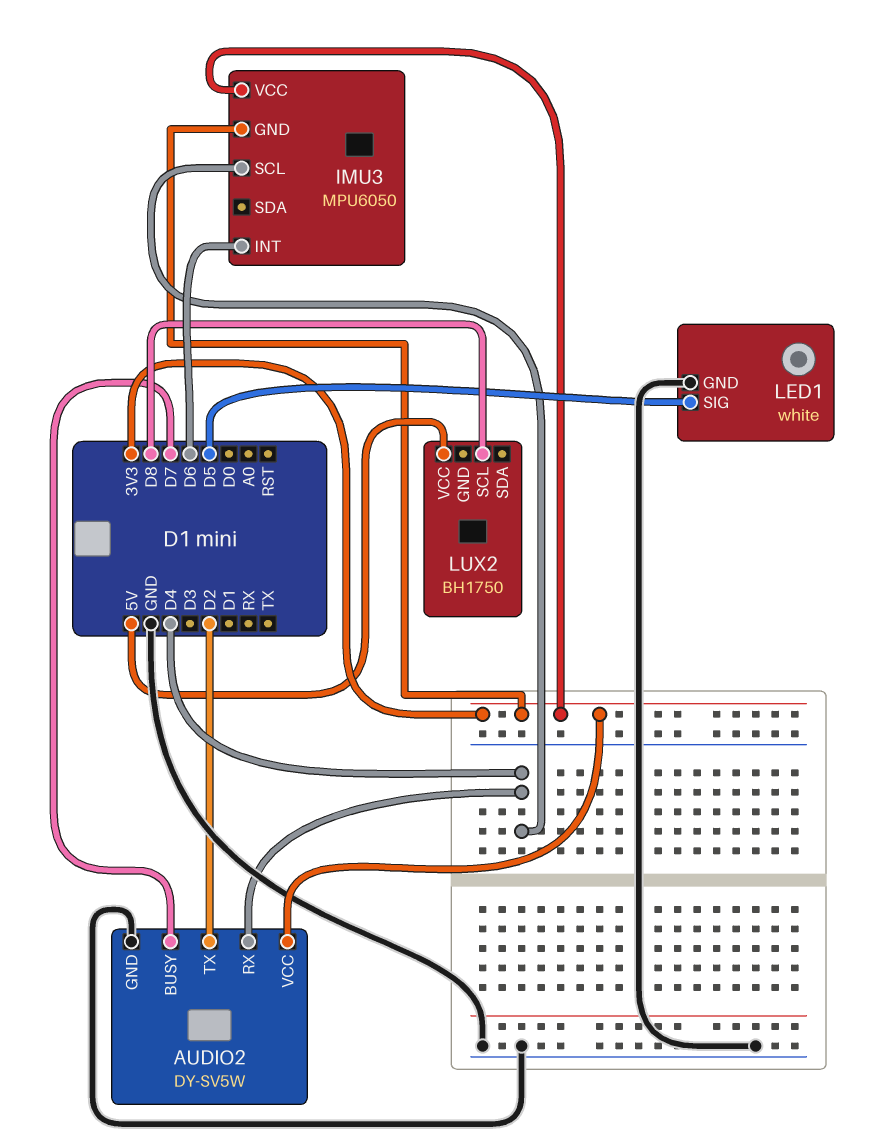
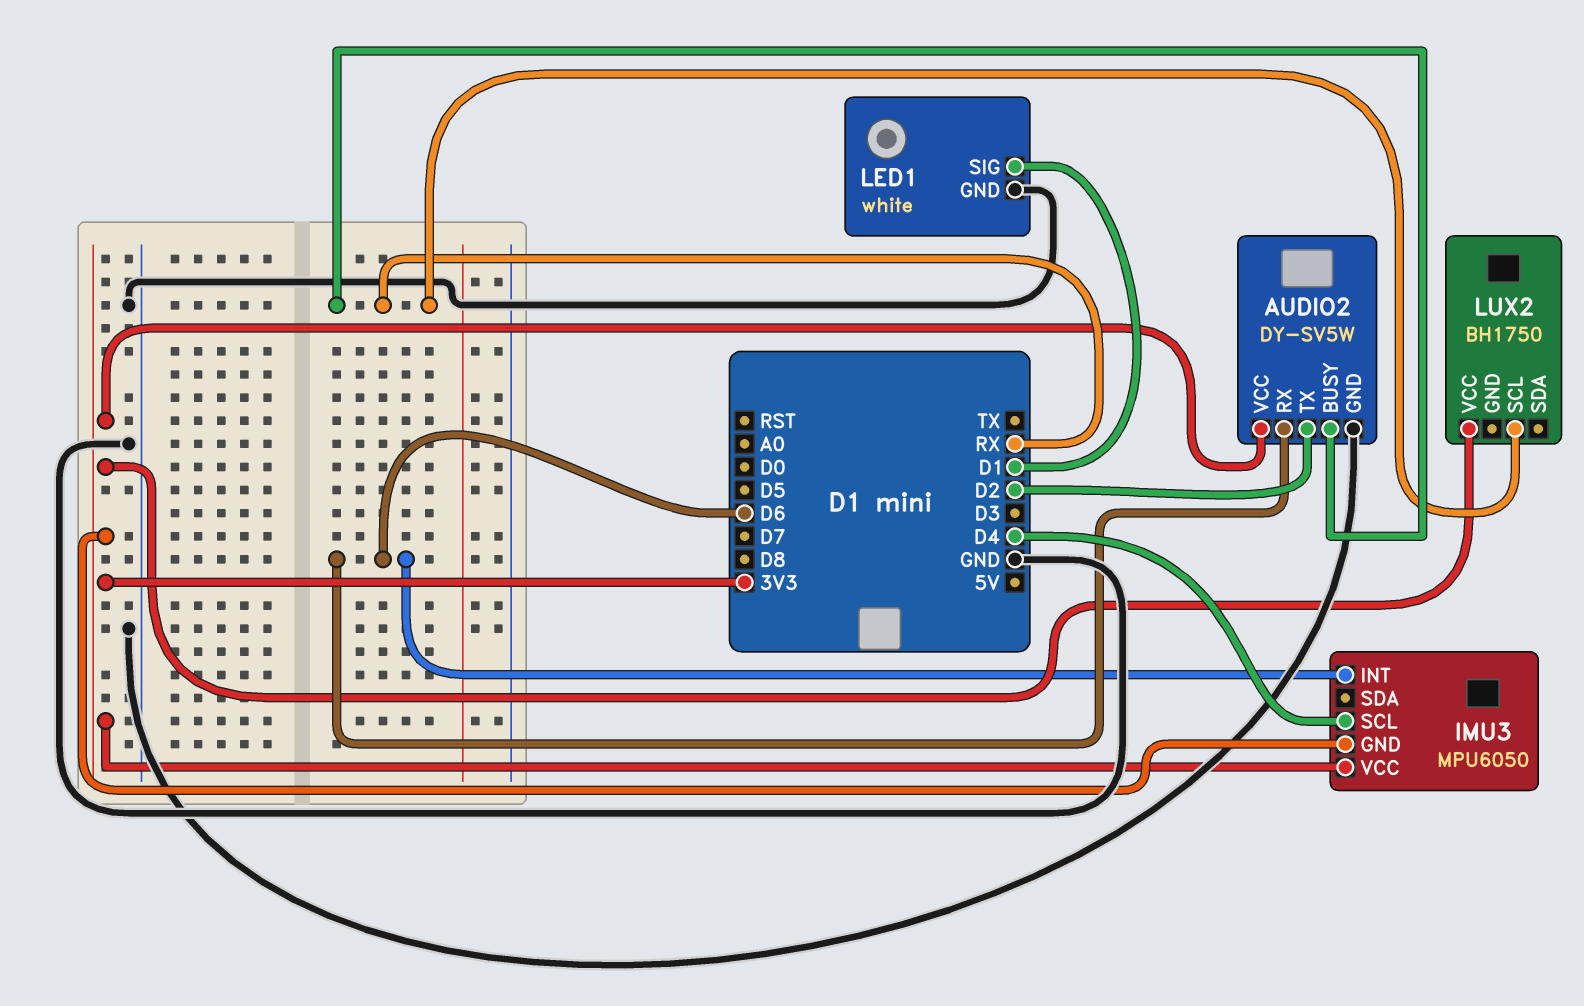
AUDIO2 pin BUSY: D7 -> RX
AUDIO2 pin RX: D4 -> D6
LED1 pin SIG: D5 -> D1
LUX2 pin SCL: D8 -> RX
LUX2 pin VCC: 5V -> 3V3

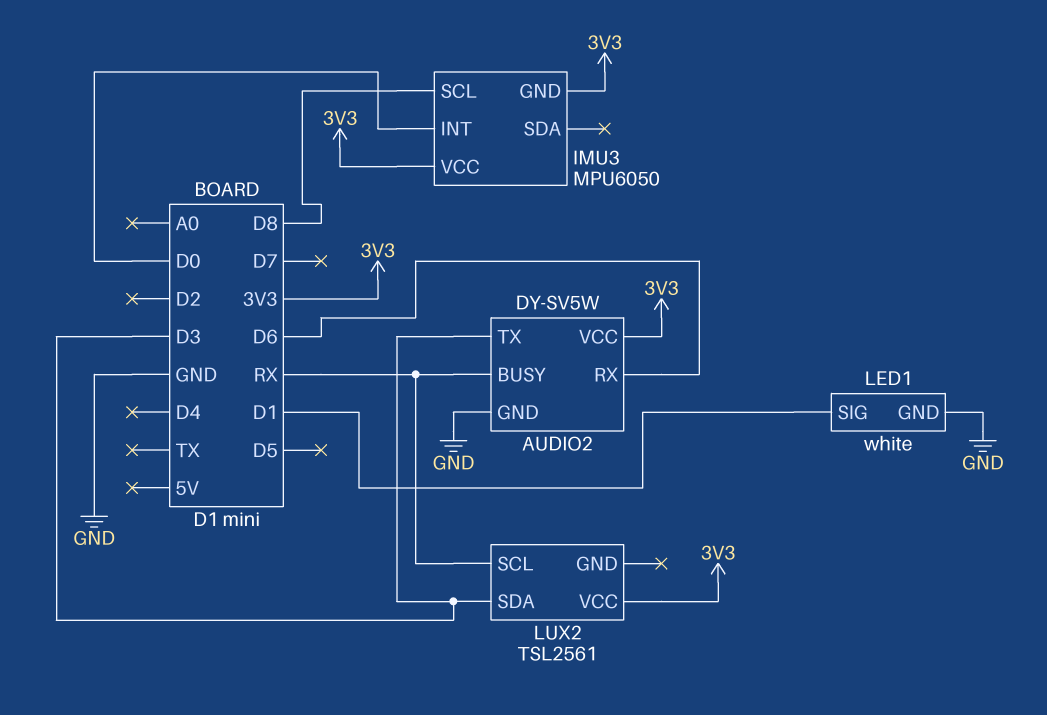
AUDIO2 pin TX: D2 -> D3
IMU3 pin INT: D6 -> D0
IMU3 pin SCL: D4 -> D8
LUX2: BH1750 -> TSL2561
LUX2 pin SDA: none -> D3

